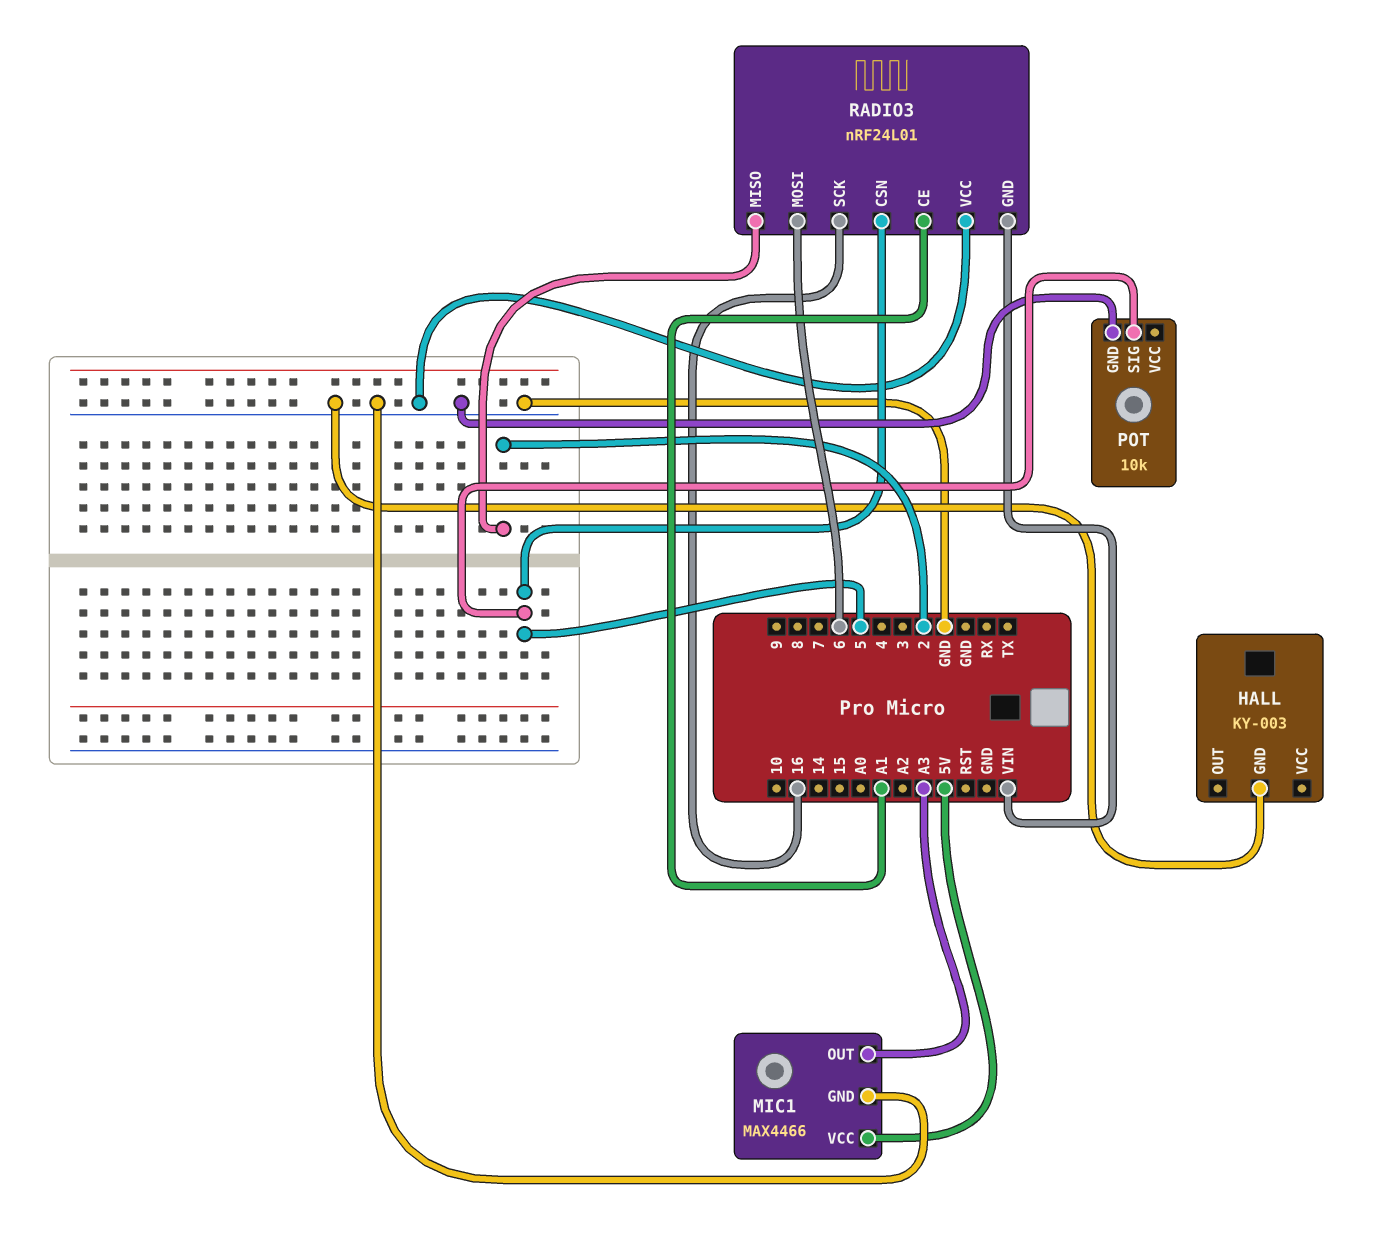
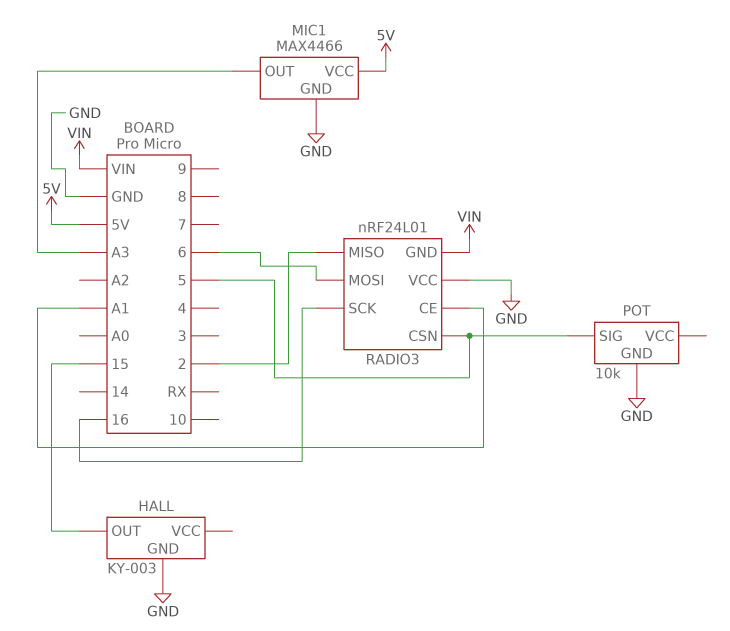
HALL pin OUT: none -> 15

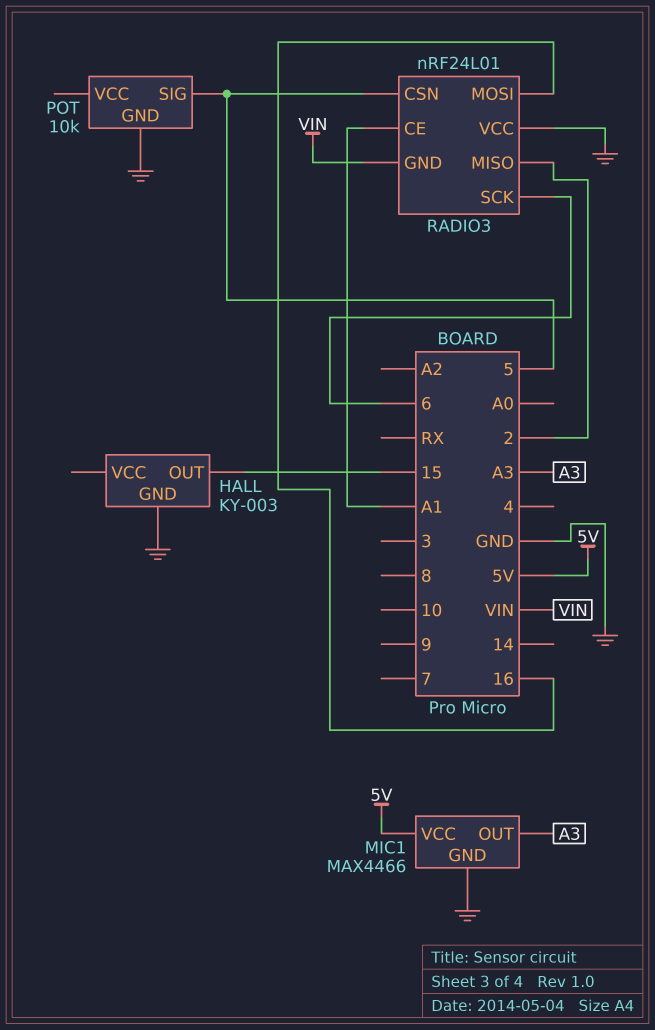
RADIO3 pin MOSI: 6 -> 16
RADIO3 pin SCK: 16 -> 6

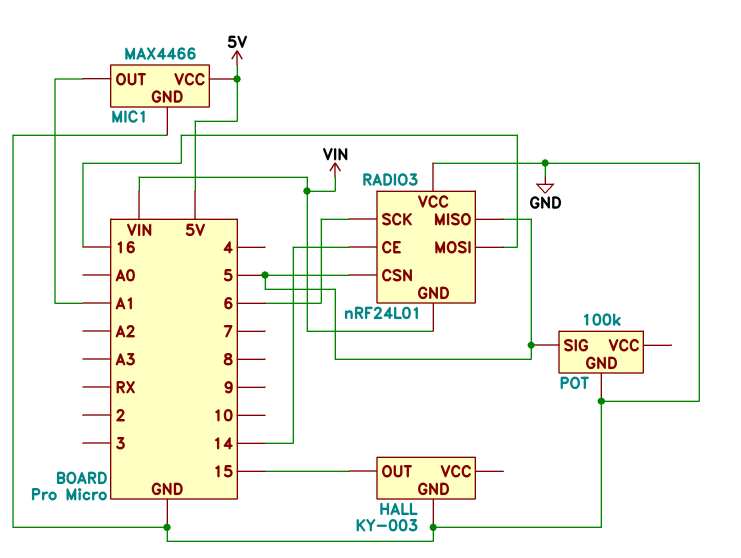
MIC1 pin OUT: A3 -> A1
POT: 10k -> 100k
RADIO3 pin CE: A1 -> 14
RADIO3 pin MISO: 2 -> 5

